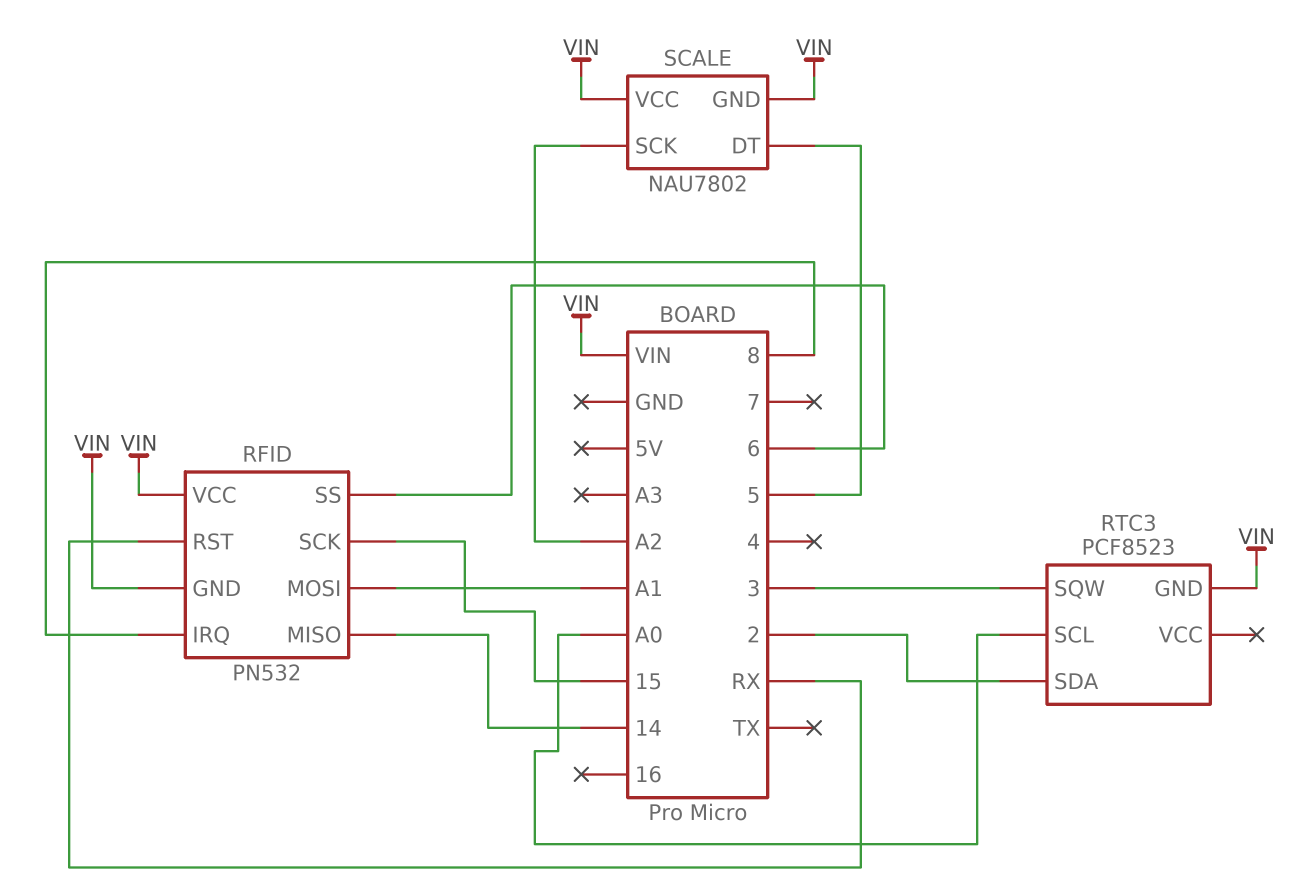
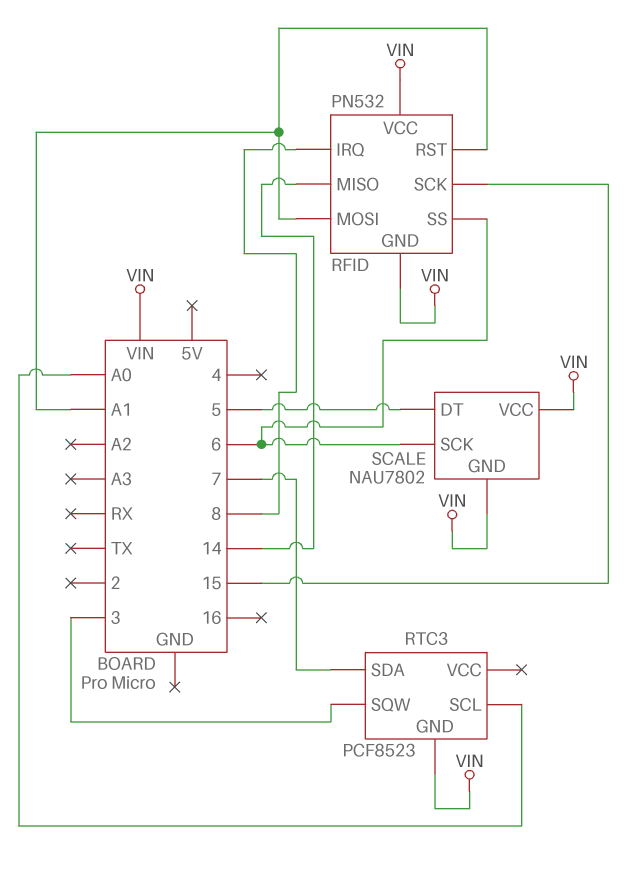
RFID pin RST: RX -> A1
RTC3 pin SDA: 2 -> 7
SCALE pin SCK: A2 -> 6

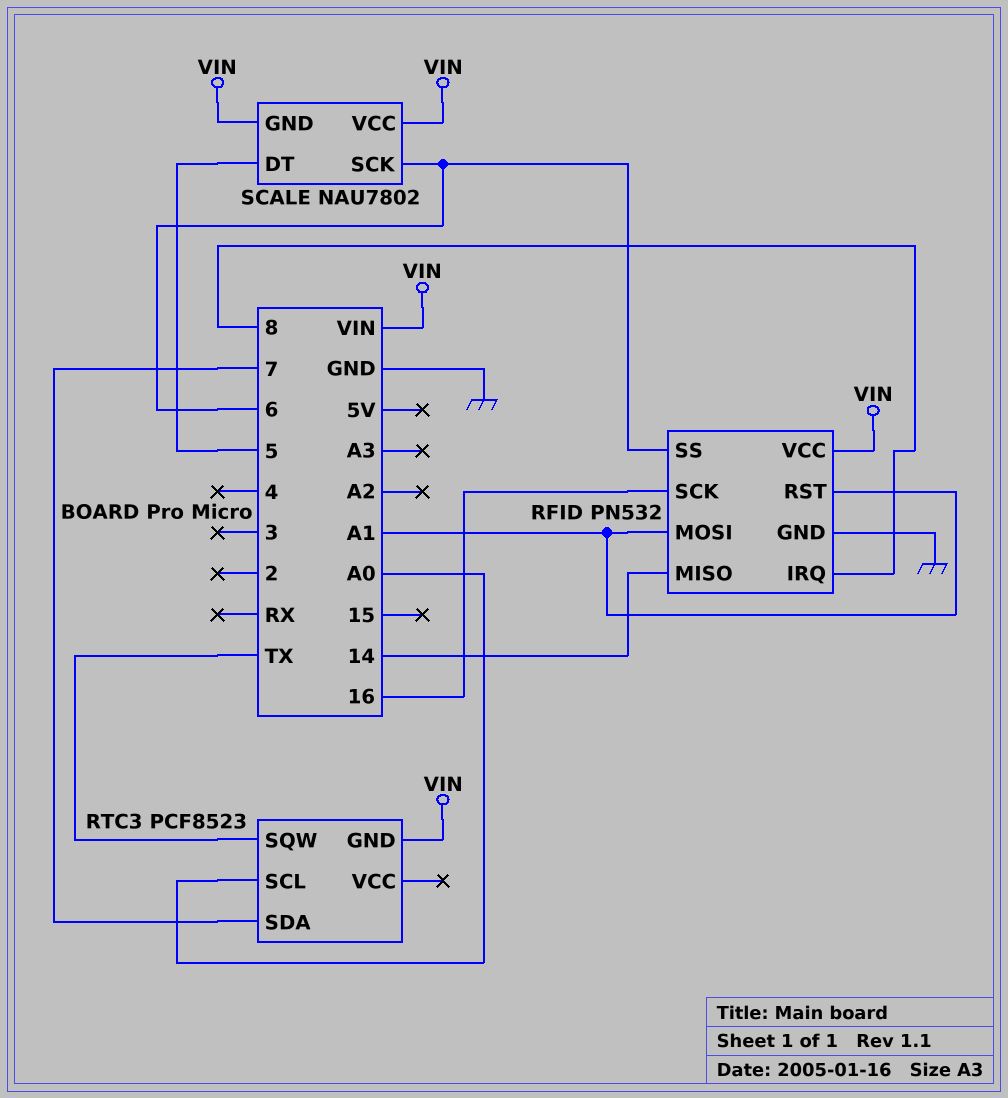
RFID pin GND: VIN -> GND
RFID pin SCK: 15 -> 16
RTC3 pin SQW: 3 -> TX

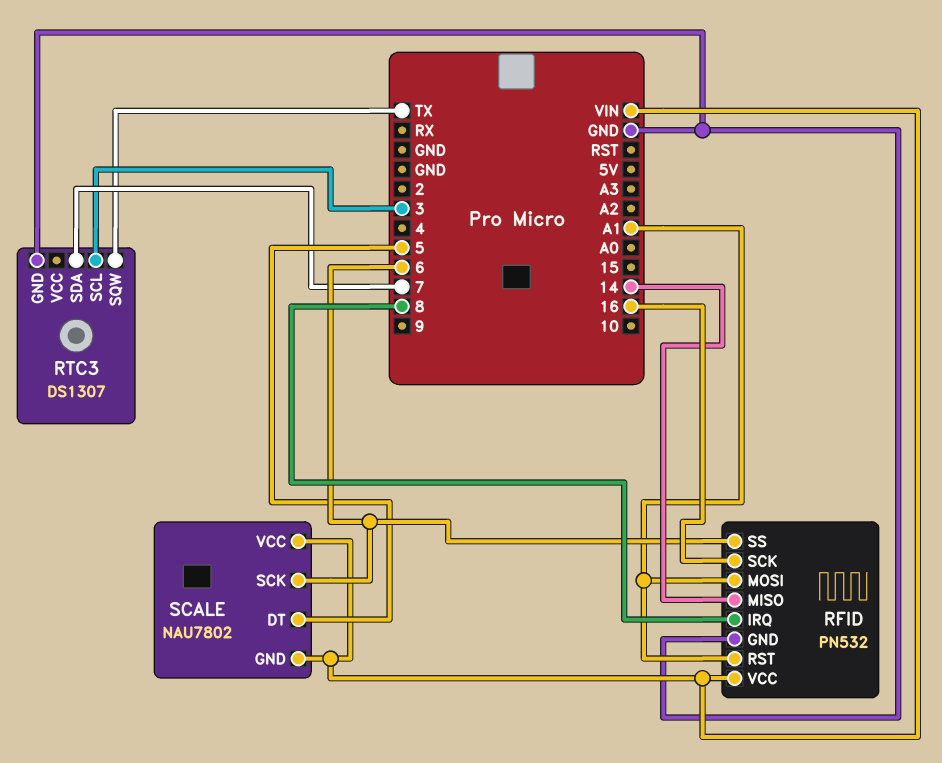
RTC3: PCF8523 -> DS1307
RTC3 pin GND: VIN -> GND
RTC3 pin SCL: A0 -> 3

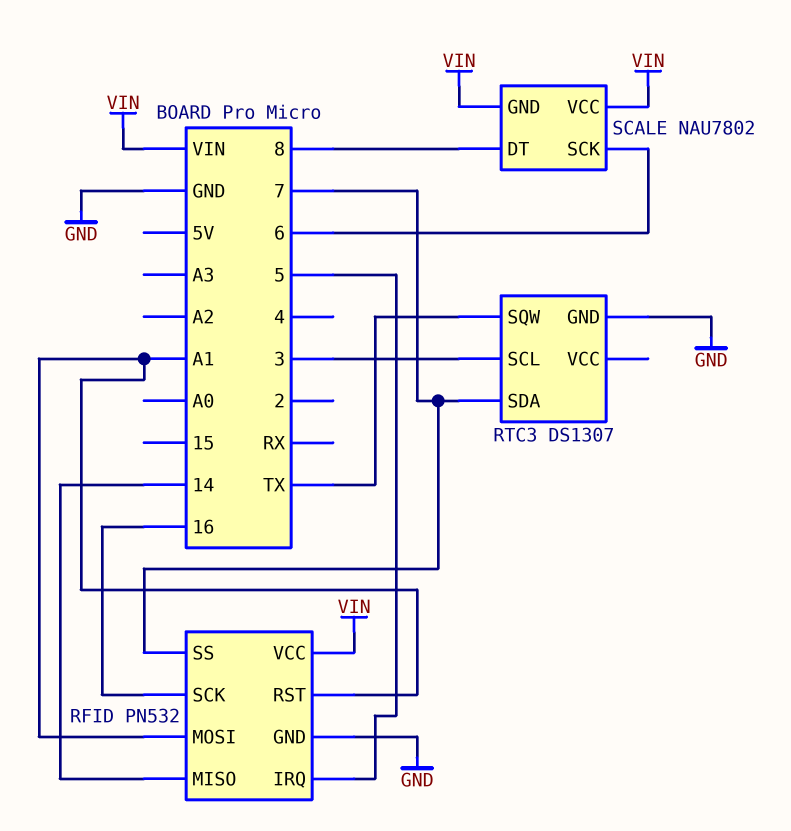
RFID pin IRQ: 8 -> 5
RFID pin SS: 6 -> 7
SCALE pin DT: 5 -> 8

